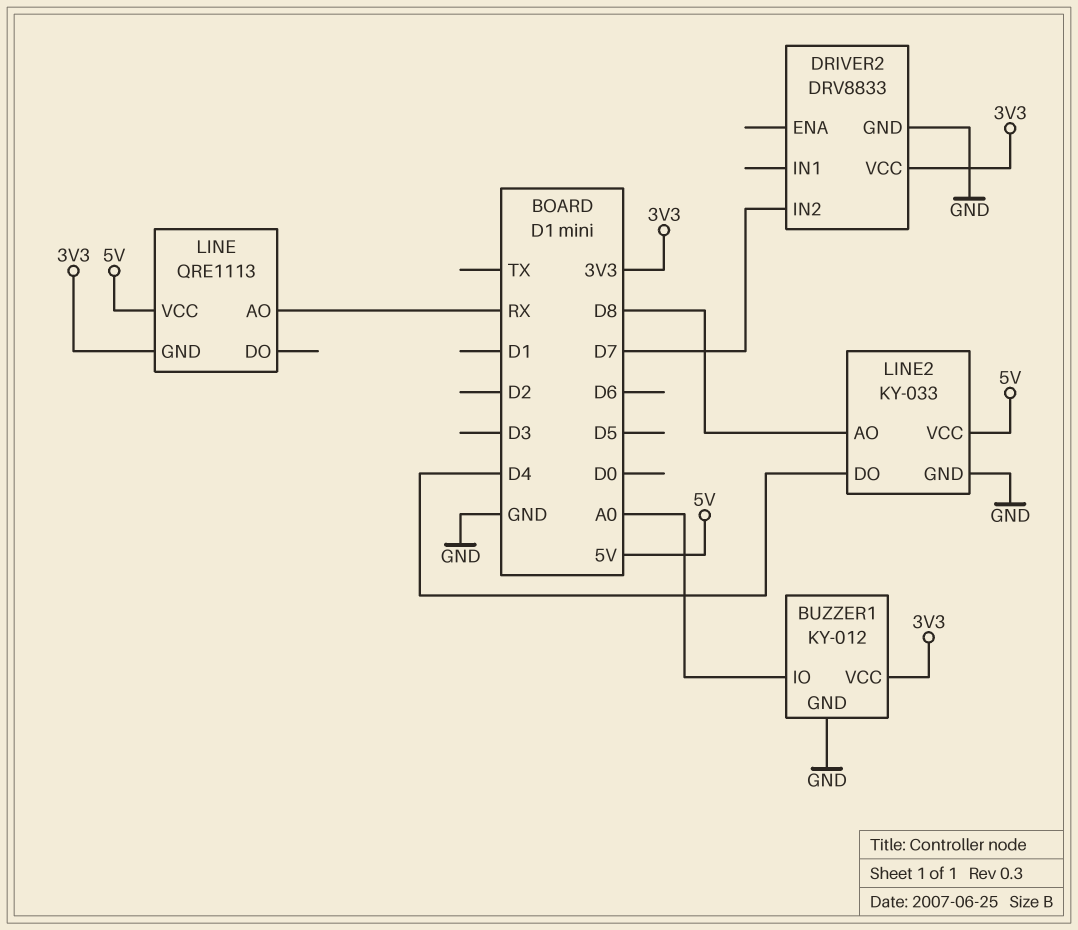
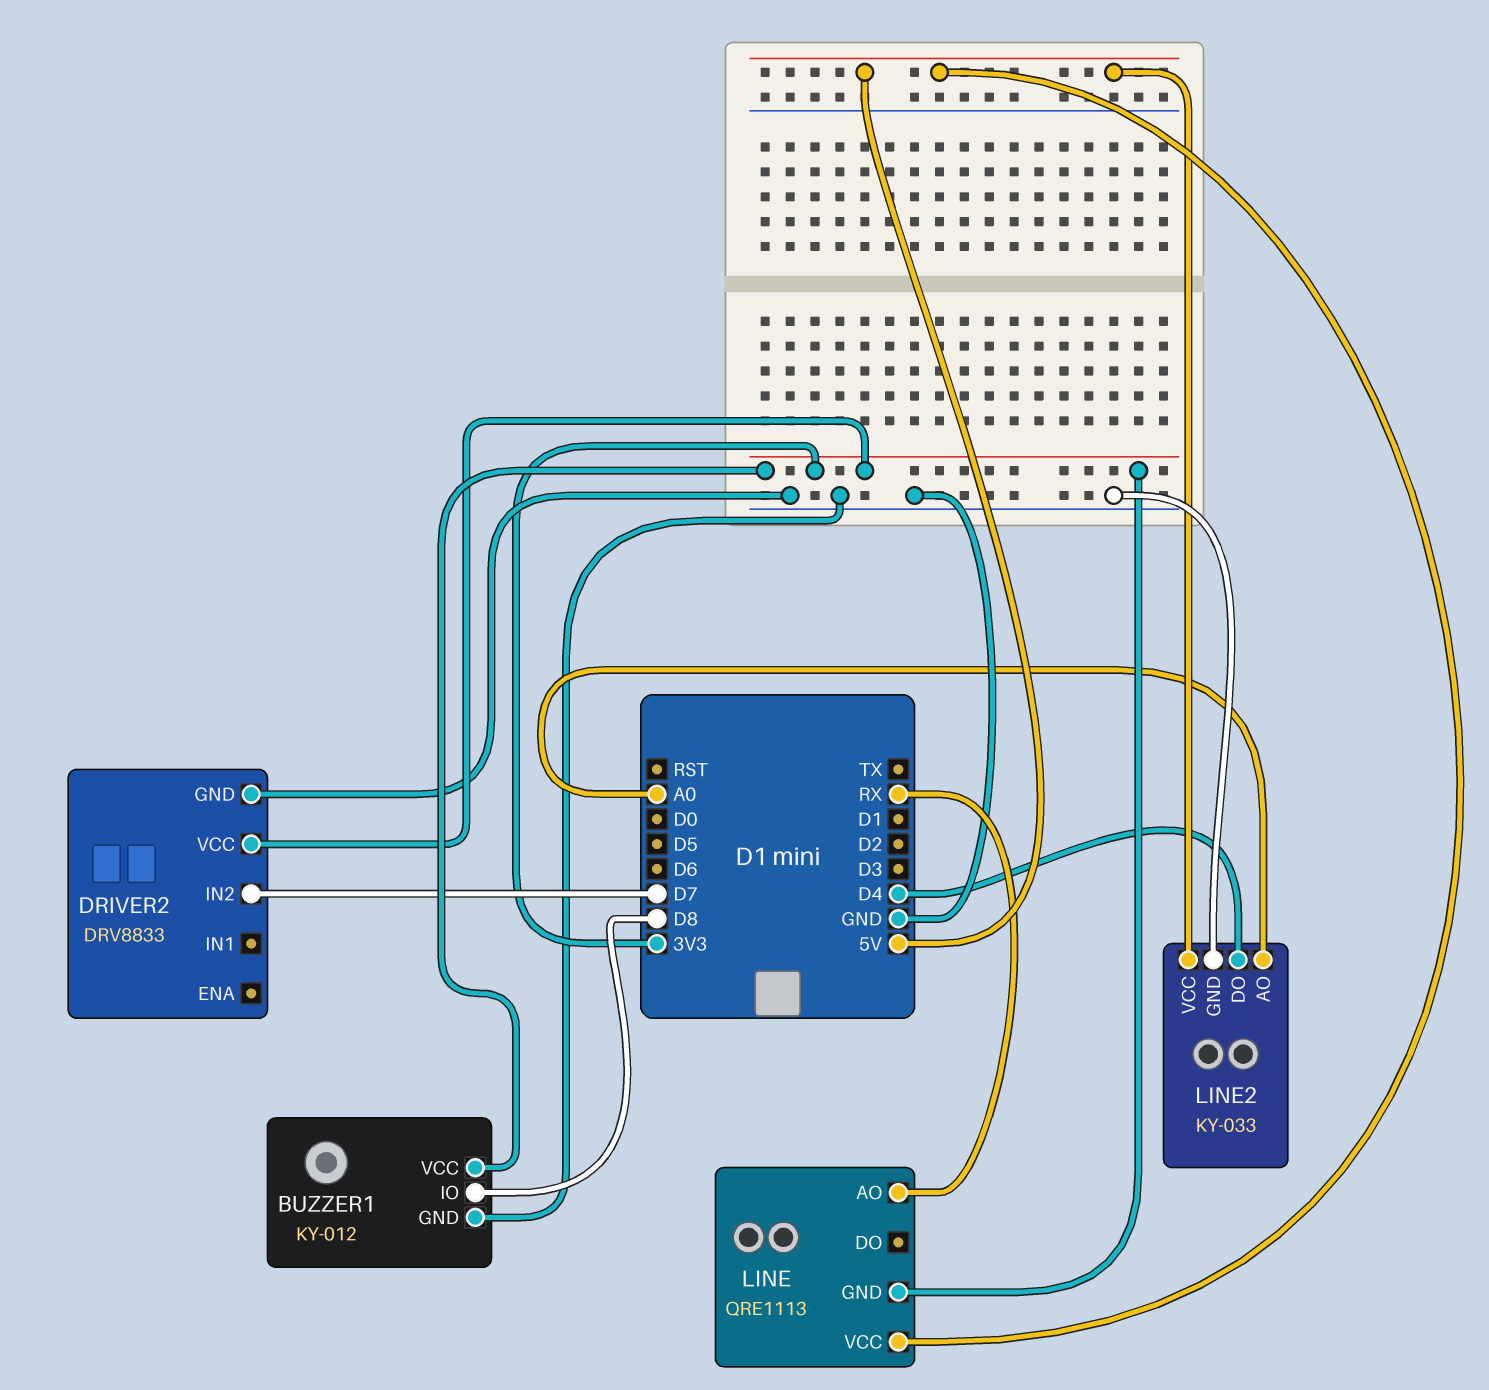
BUZZER1 pin IO: A0 -> D8
LINE2 pin AO: D8 -> A0

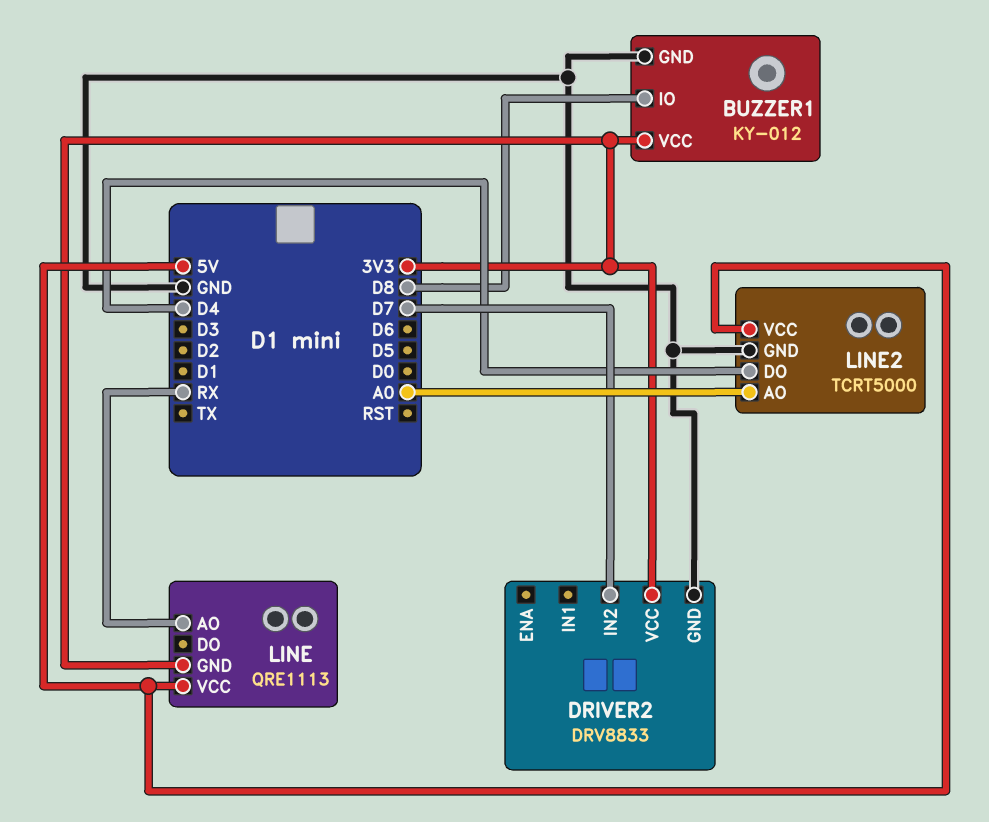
LINE2: KY-033 -> TCRT5000

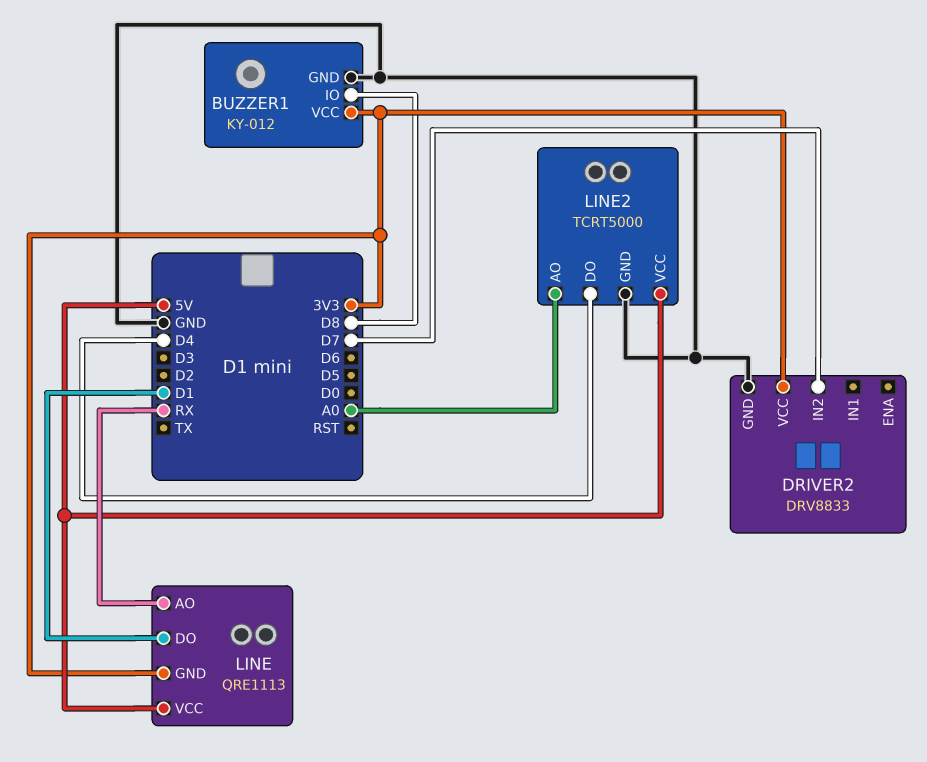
LINE pin DO: none -> D1

